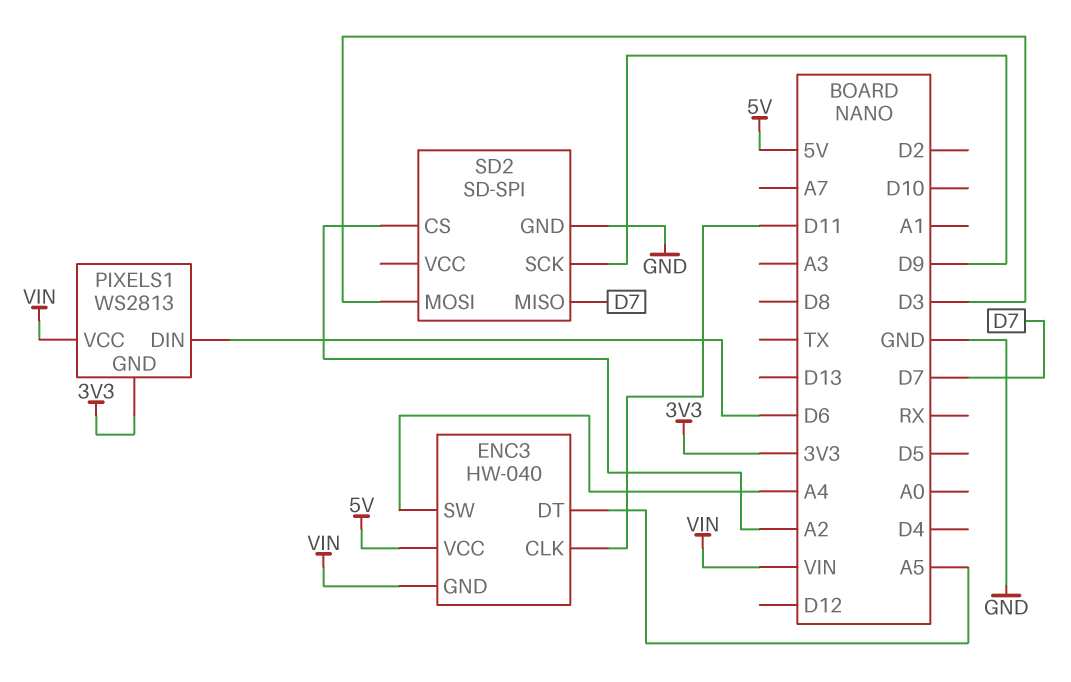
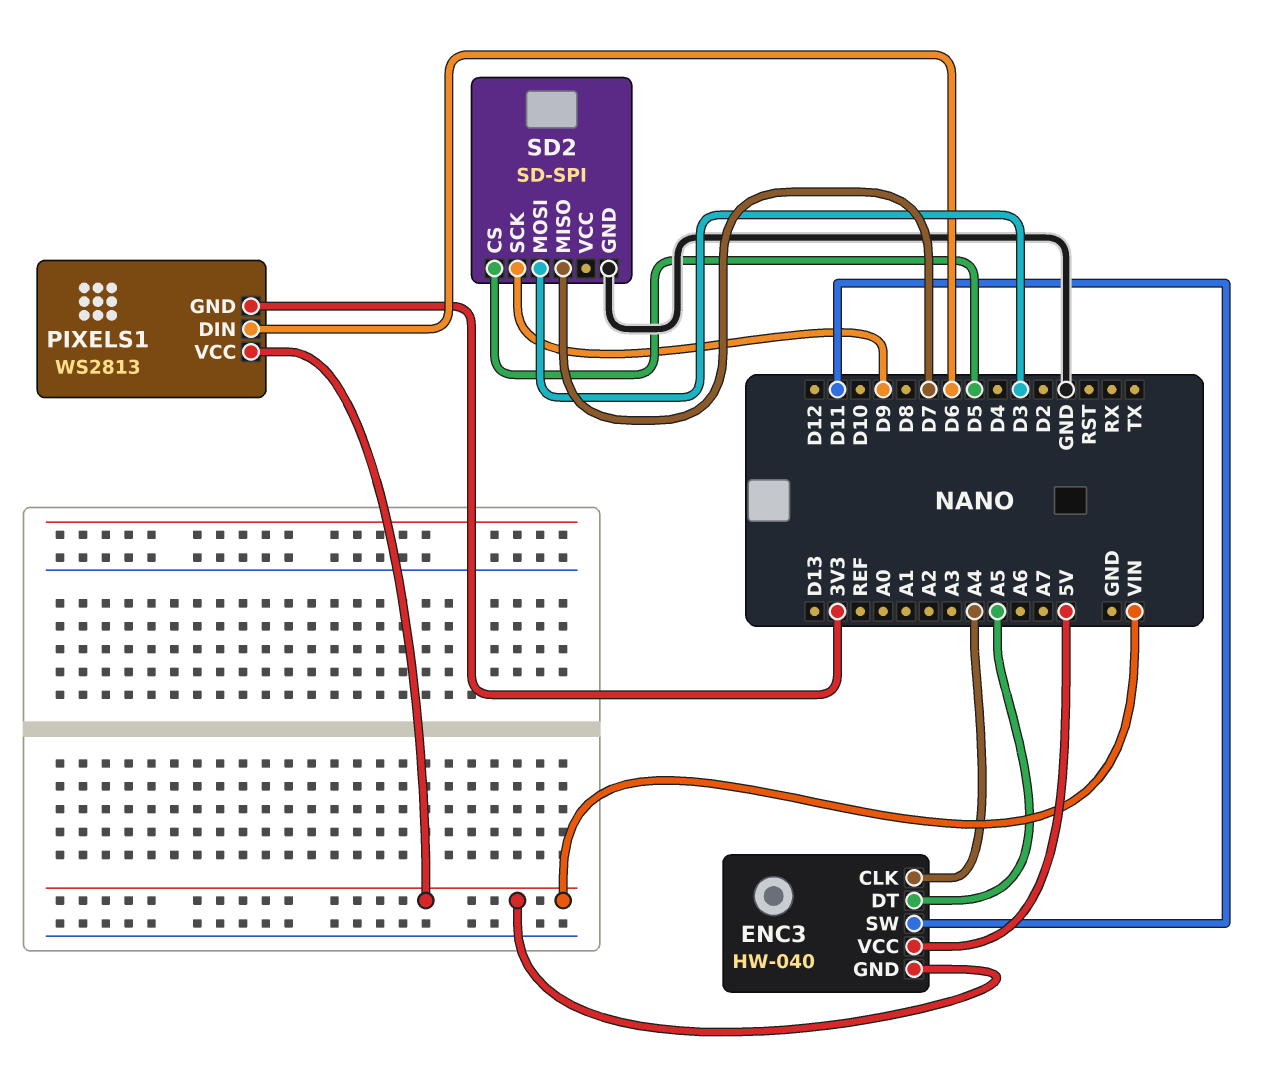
ENC3 pin CLK: D11 -> A4
ENC3 pin SW: A4 -> D11
SD2 pin CS: A2 -> D5

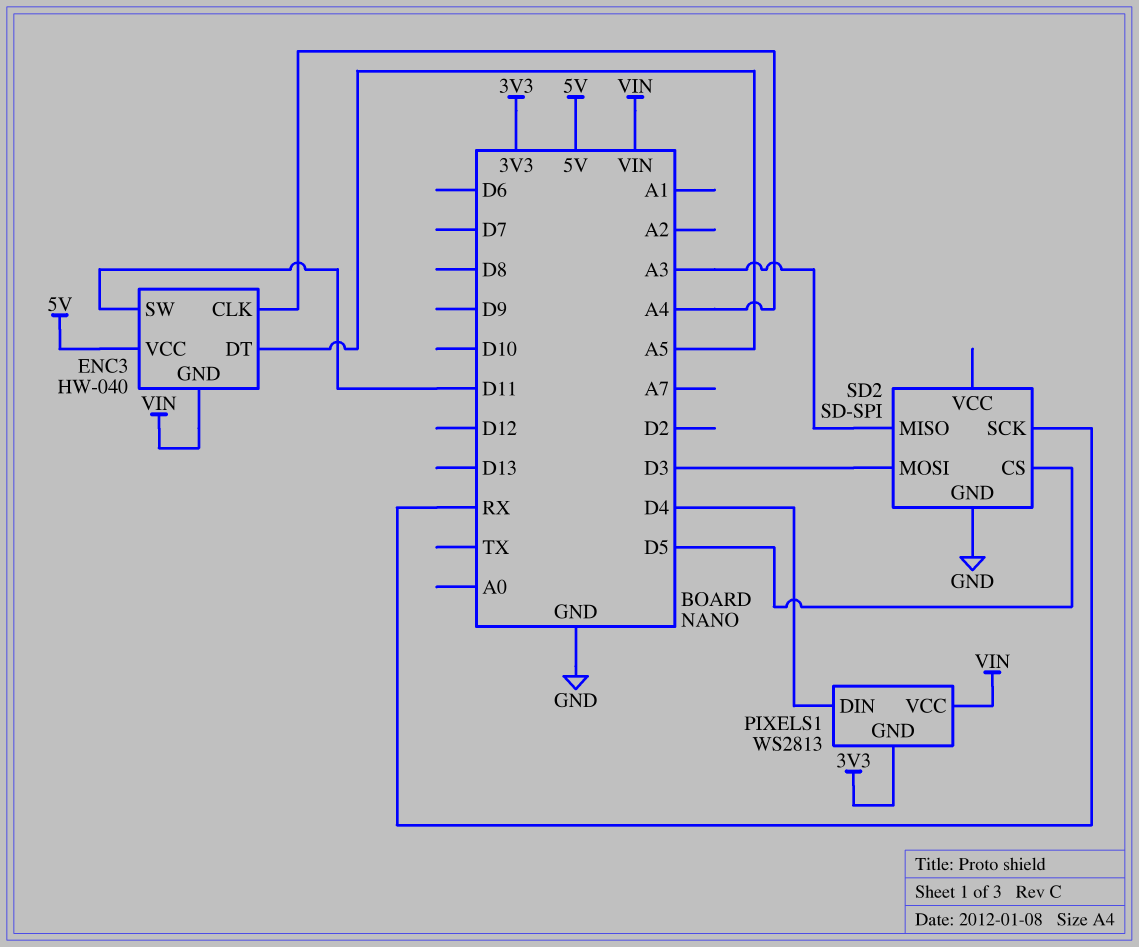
PIXELS1 pin DIN: D6 -> D4
SD2 pin MISO: D7 -> A3
SD2 pin SCK: D9 -> RX

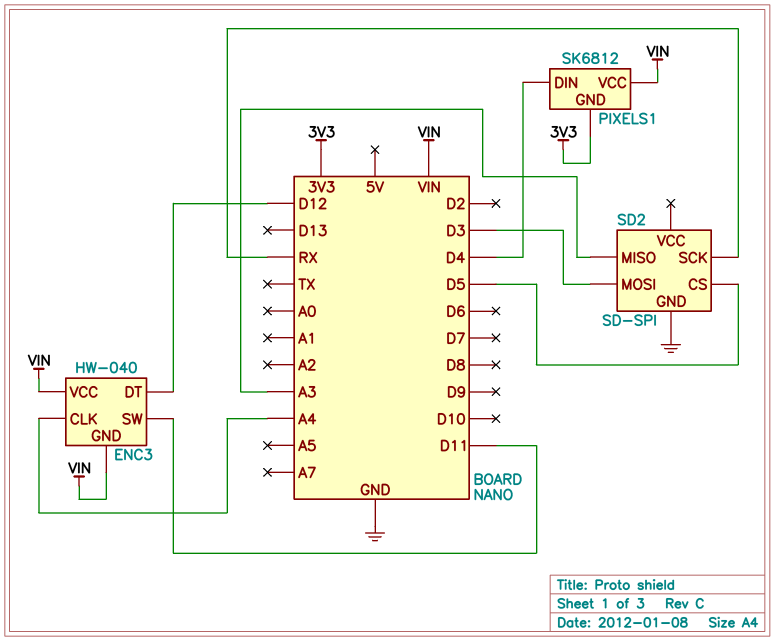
ENC3 pin DT: A5 -> D12
ENC3 pin VCC: 5V -> VIN
PIXELS1: WS2813 -> SK6812

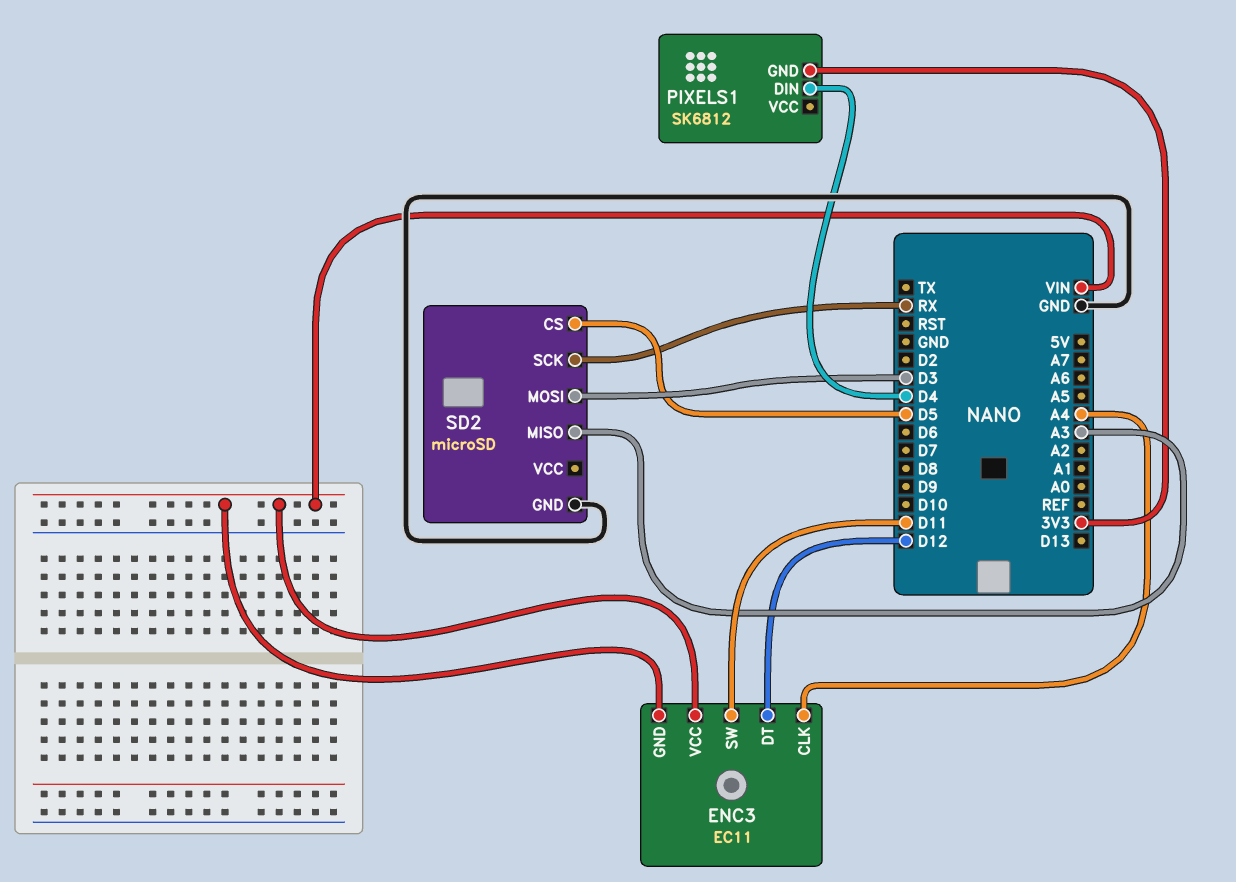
ENC3: HW-040 -> EC11
PIXELS1 pin VCC: VIN -> none
SD2: SD-SPI -> microSD

